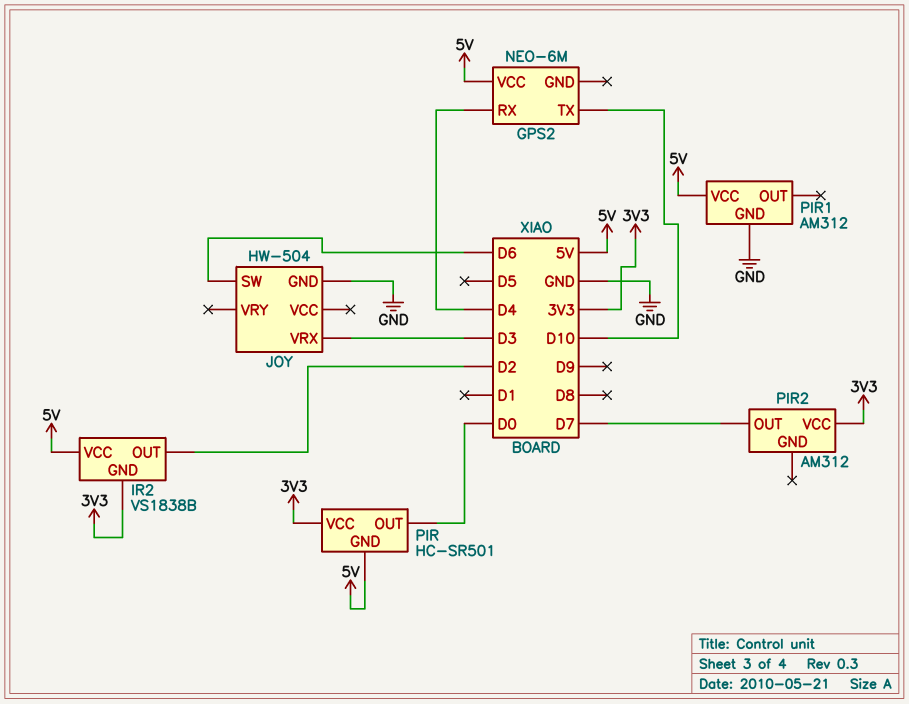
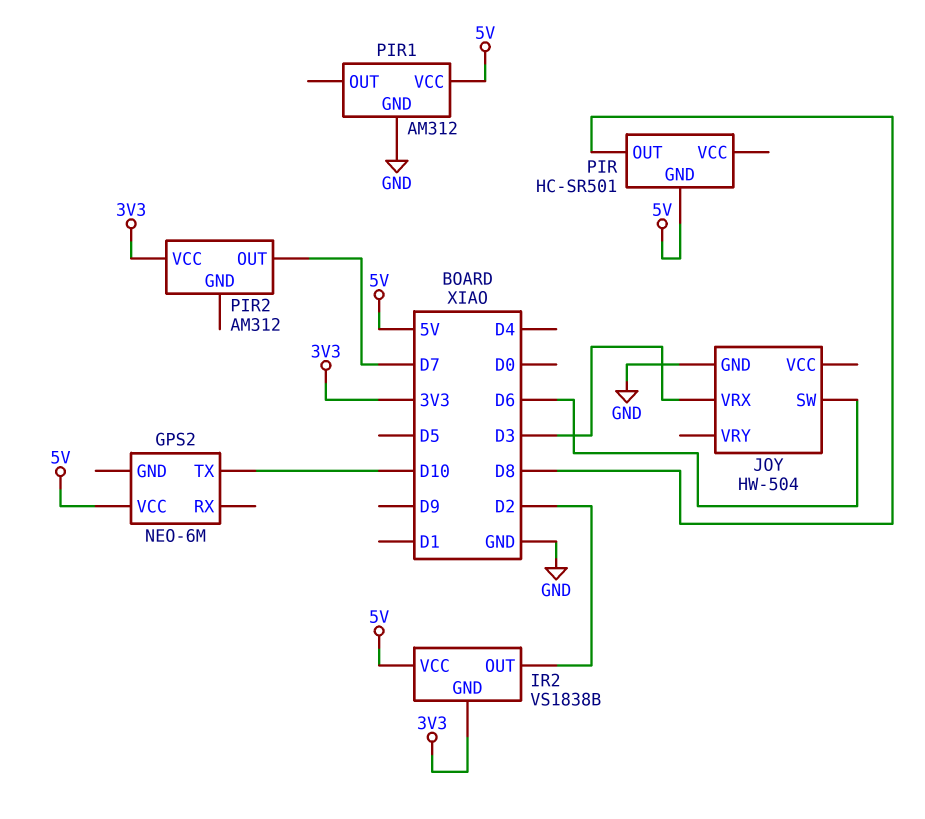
GPS2 pin RX: D4 -> none
PIR pin OUT: D0 -> D8
PIR pin VCC: 3V3 -> none

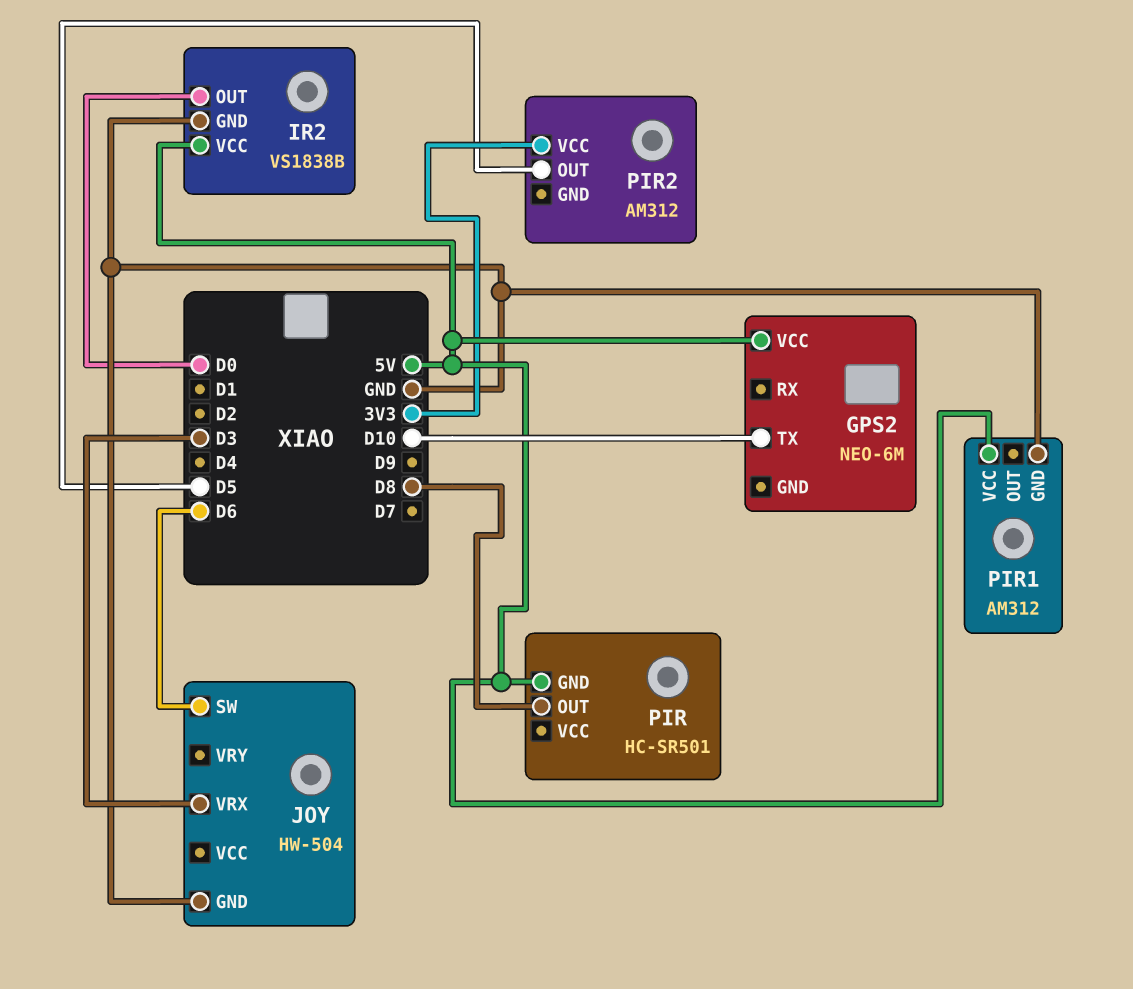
IR2 pin GND: 3V3 -> GND
IR2 pin OUT: D2 -> D0
PIR2 pin OUT: D7 -> D5

